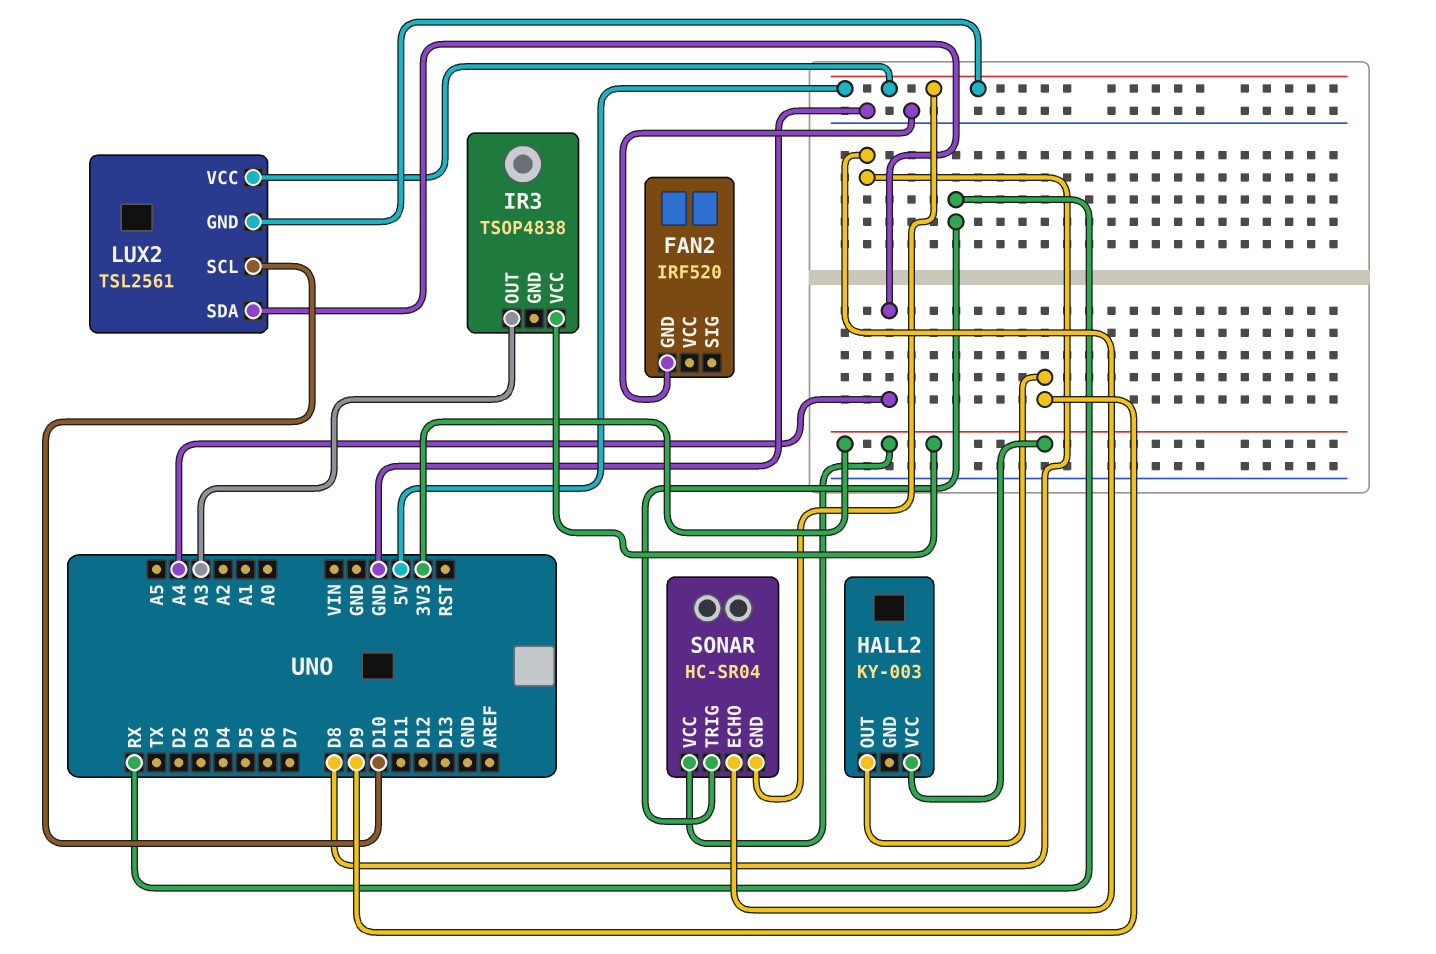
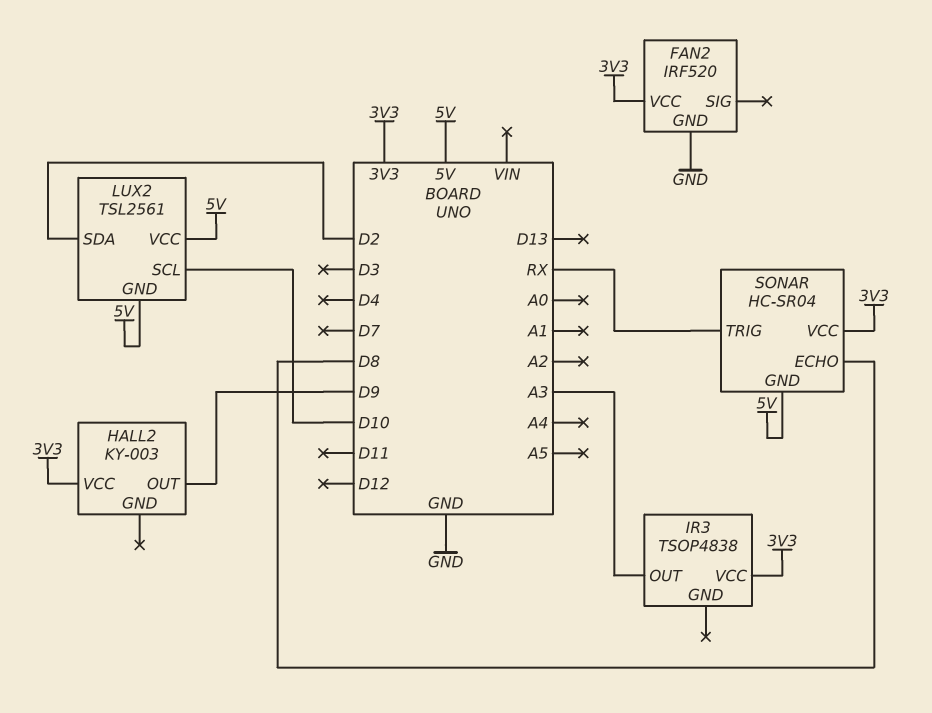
FAN2 pin VCC: none -> 3V3
LUX2 pin SDA: A4 -> D2

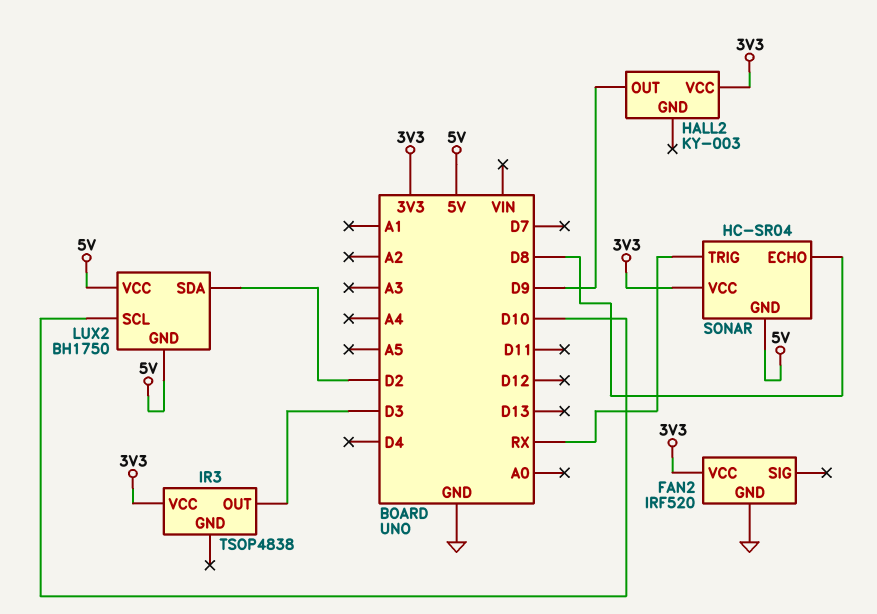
IR3 pin OUT: A3 -> D3
LUX2: TSL2561 -> BH1750

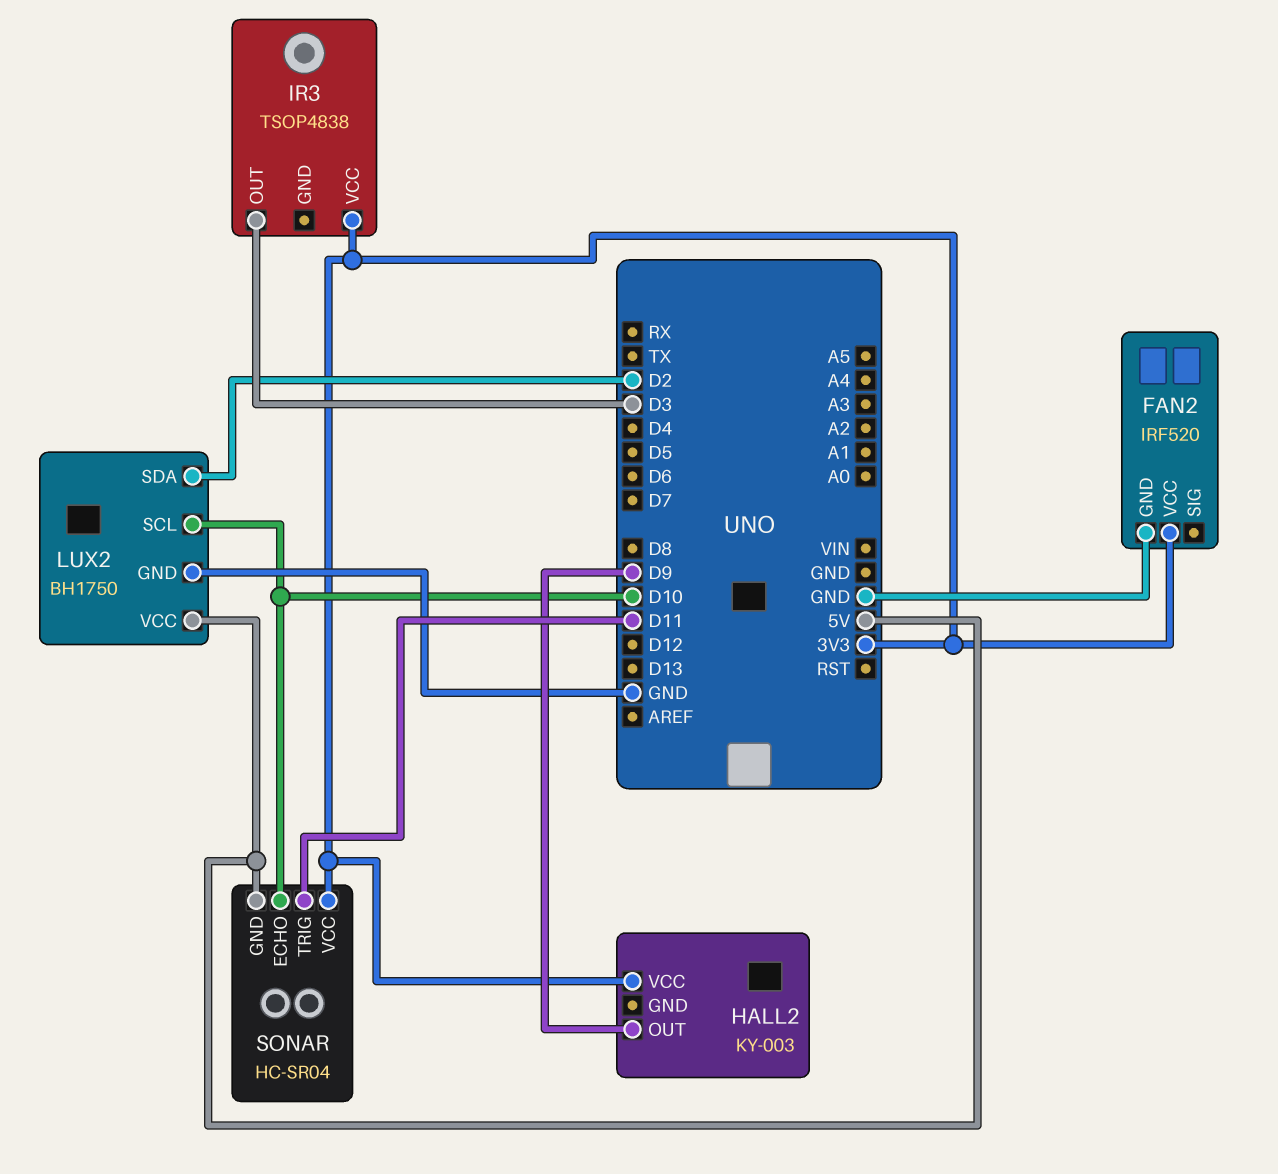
LUX2 pin GND: 5V -> GND
SONAR pin ECHO: D8 -> D10
SONAR pin TRIG: RX -> D11

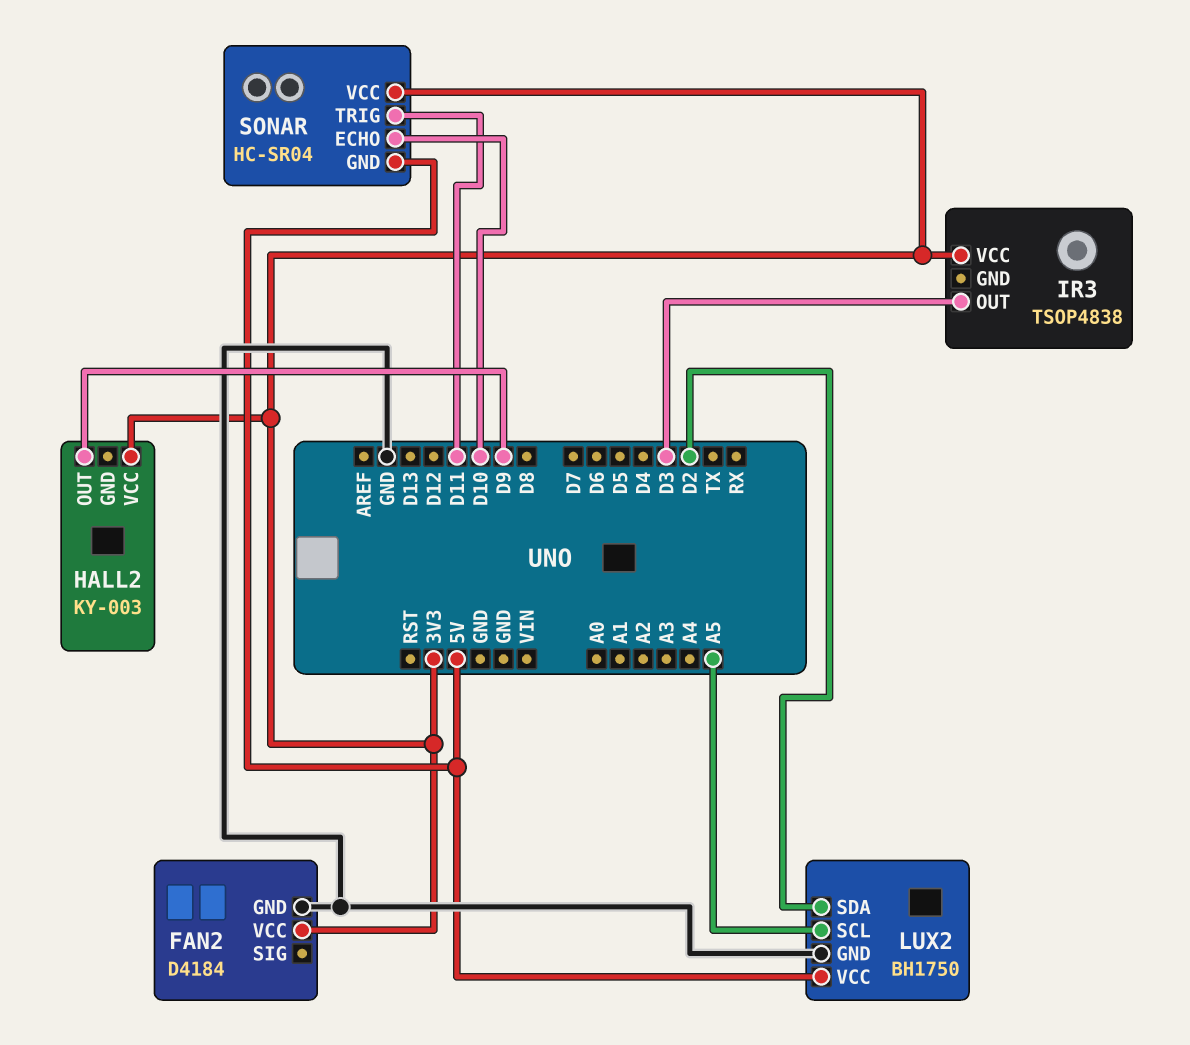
FAN2: IRF520 -> D4184
LUX2 pin SCL: D10 -> A5

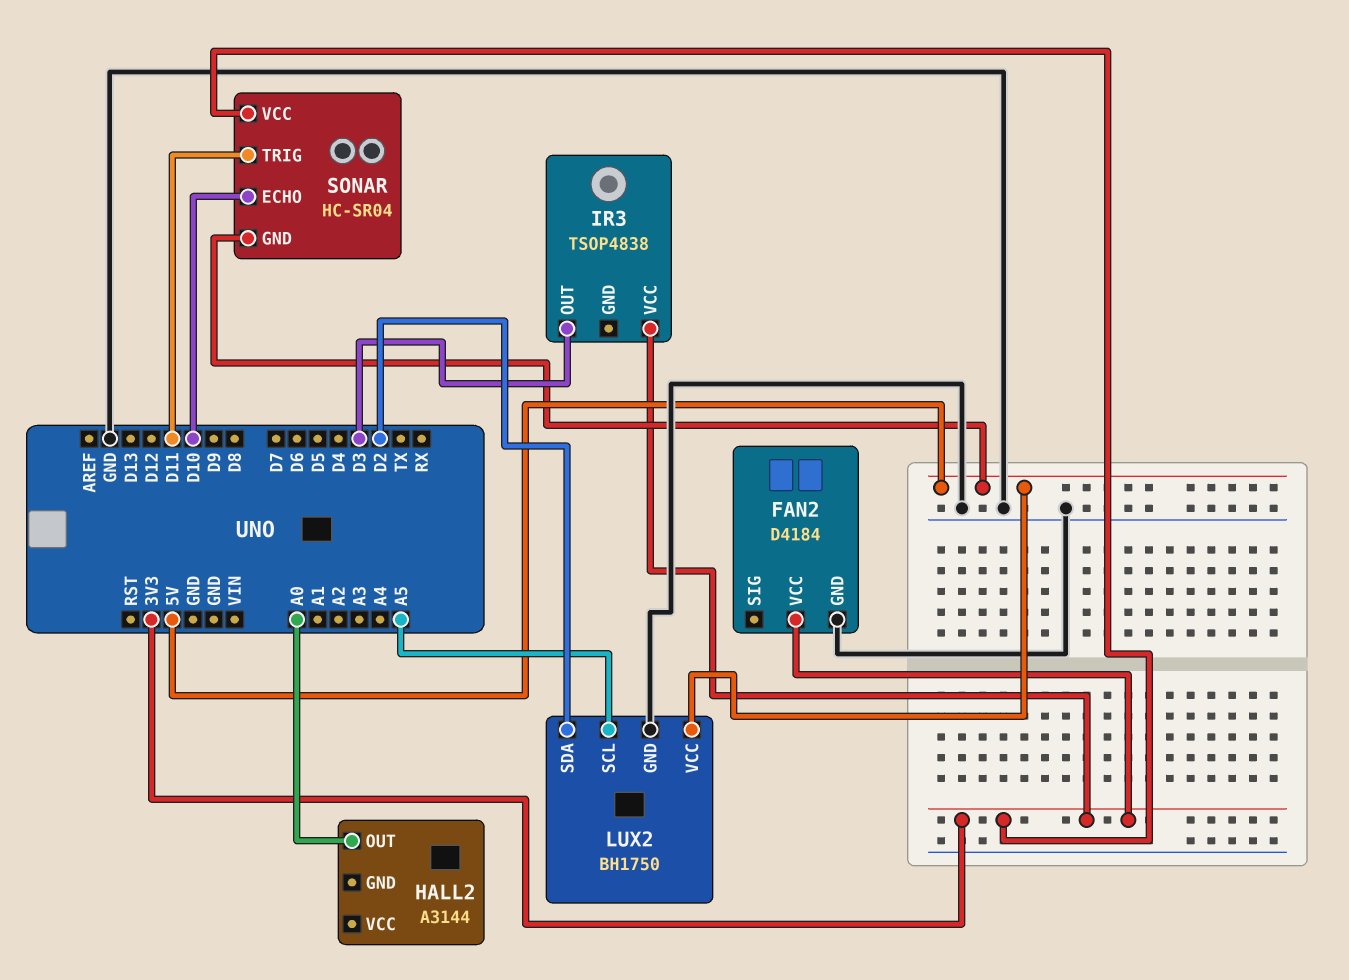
HALL2: KY-003 -> A3144
HALL2 pin OUT: D9 -> A0
HALL2 pin VCC: 3V3 -> none

